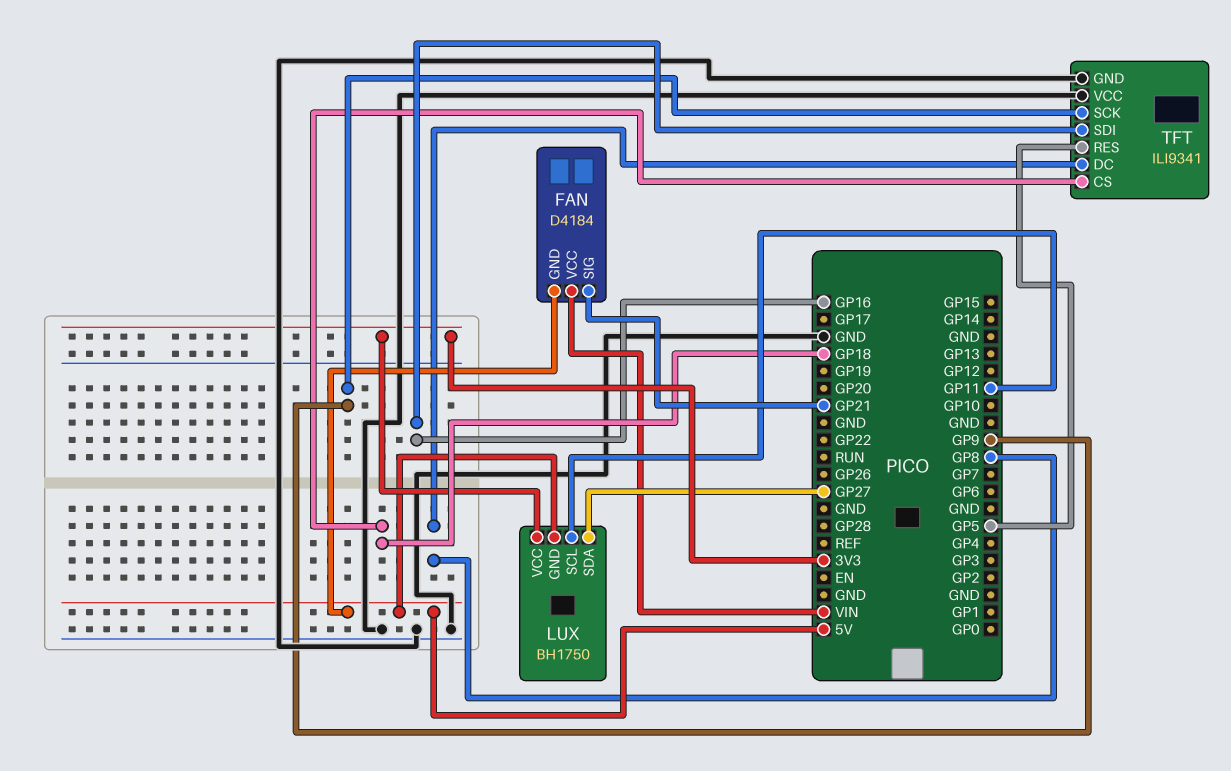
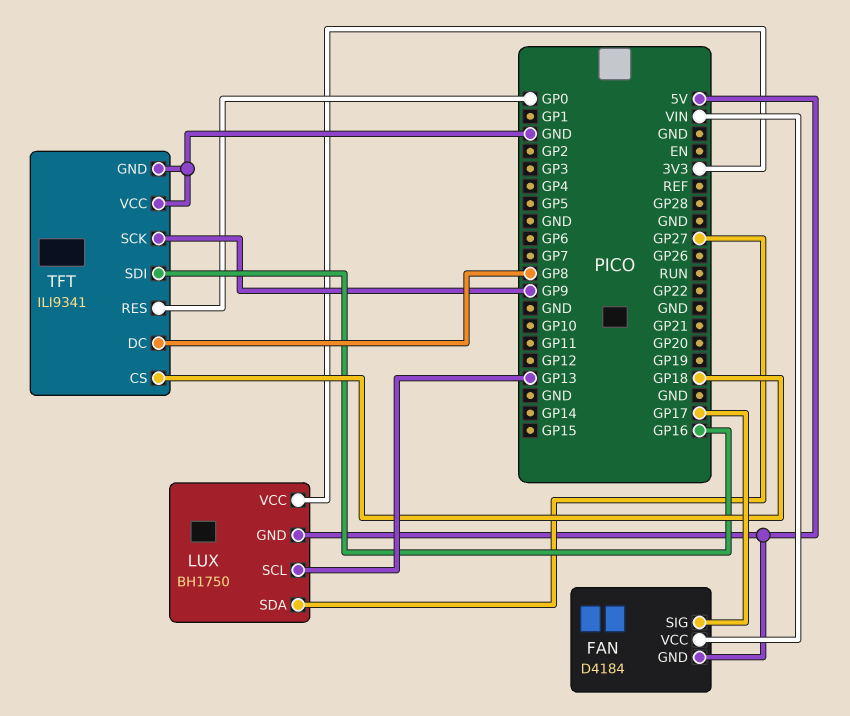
FAN pin SIG: GP21 -> GP17
LUX pin SCL: GP11 -> GP13
TFT pin RES: GP5 -> GP0

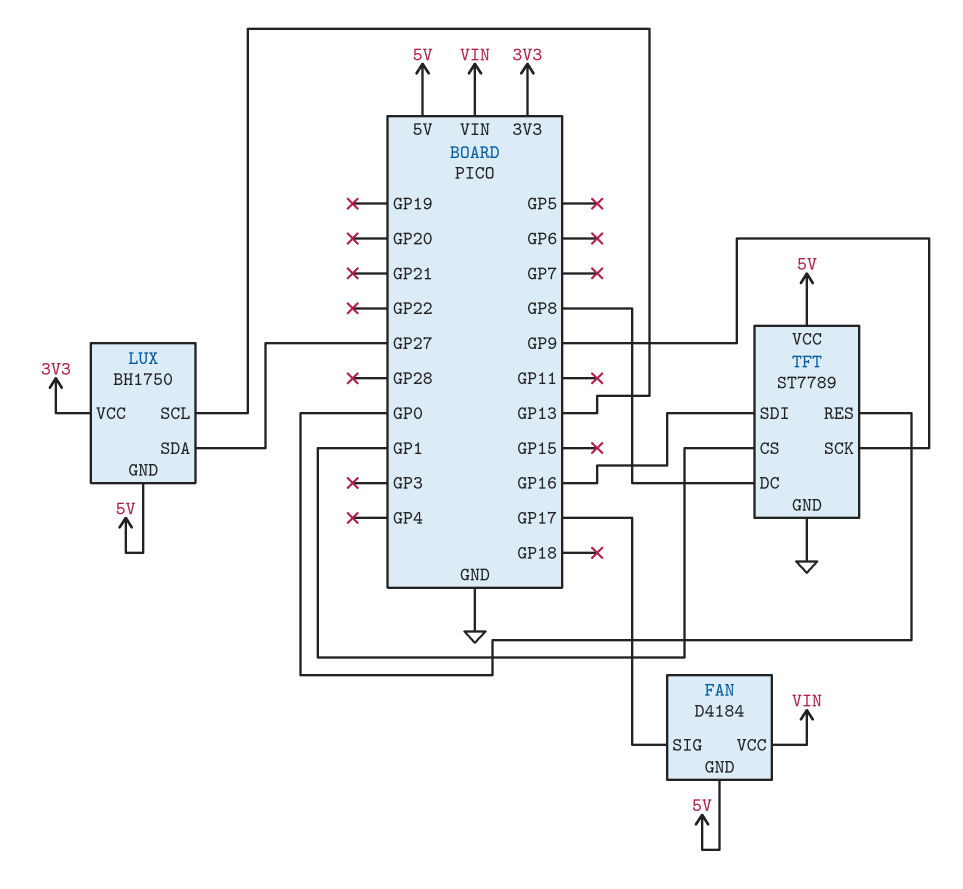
TFT: ILI9341 -> ST7789
TFT pin CS: GP18 -> GP1
TFT pin VCC: GND -> 5V

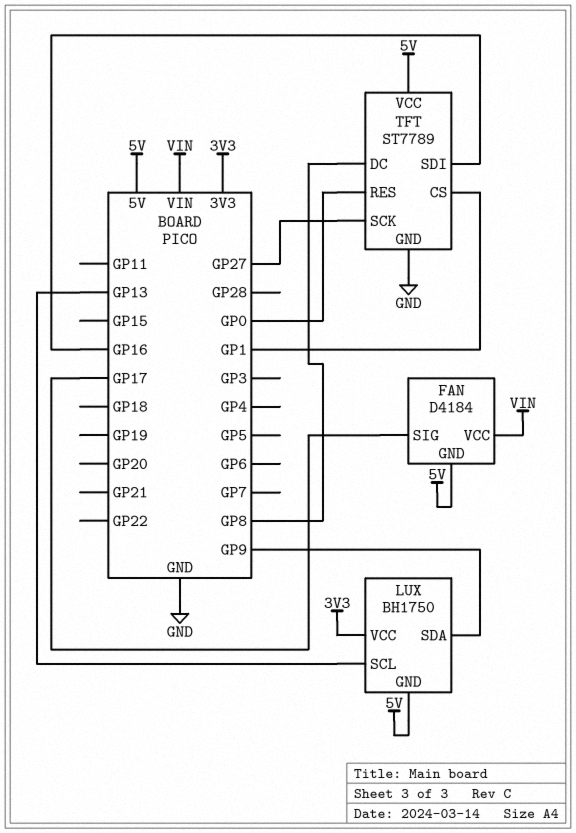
LUX pin SDA: GP27 -> GP9
TFT pin SCK: GP9 -> GP27

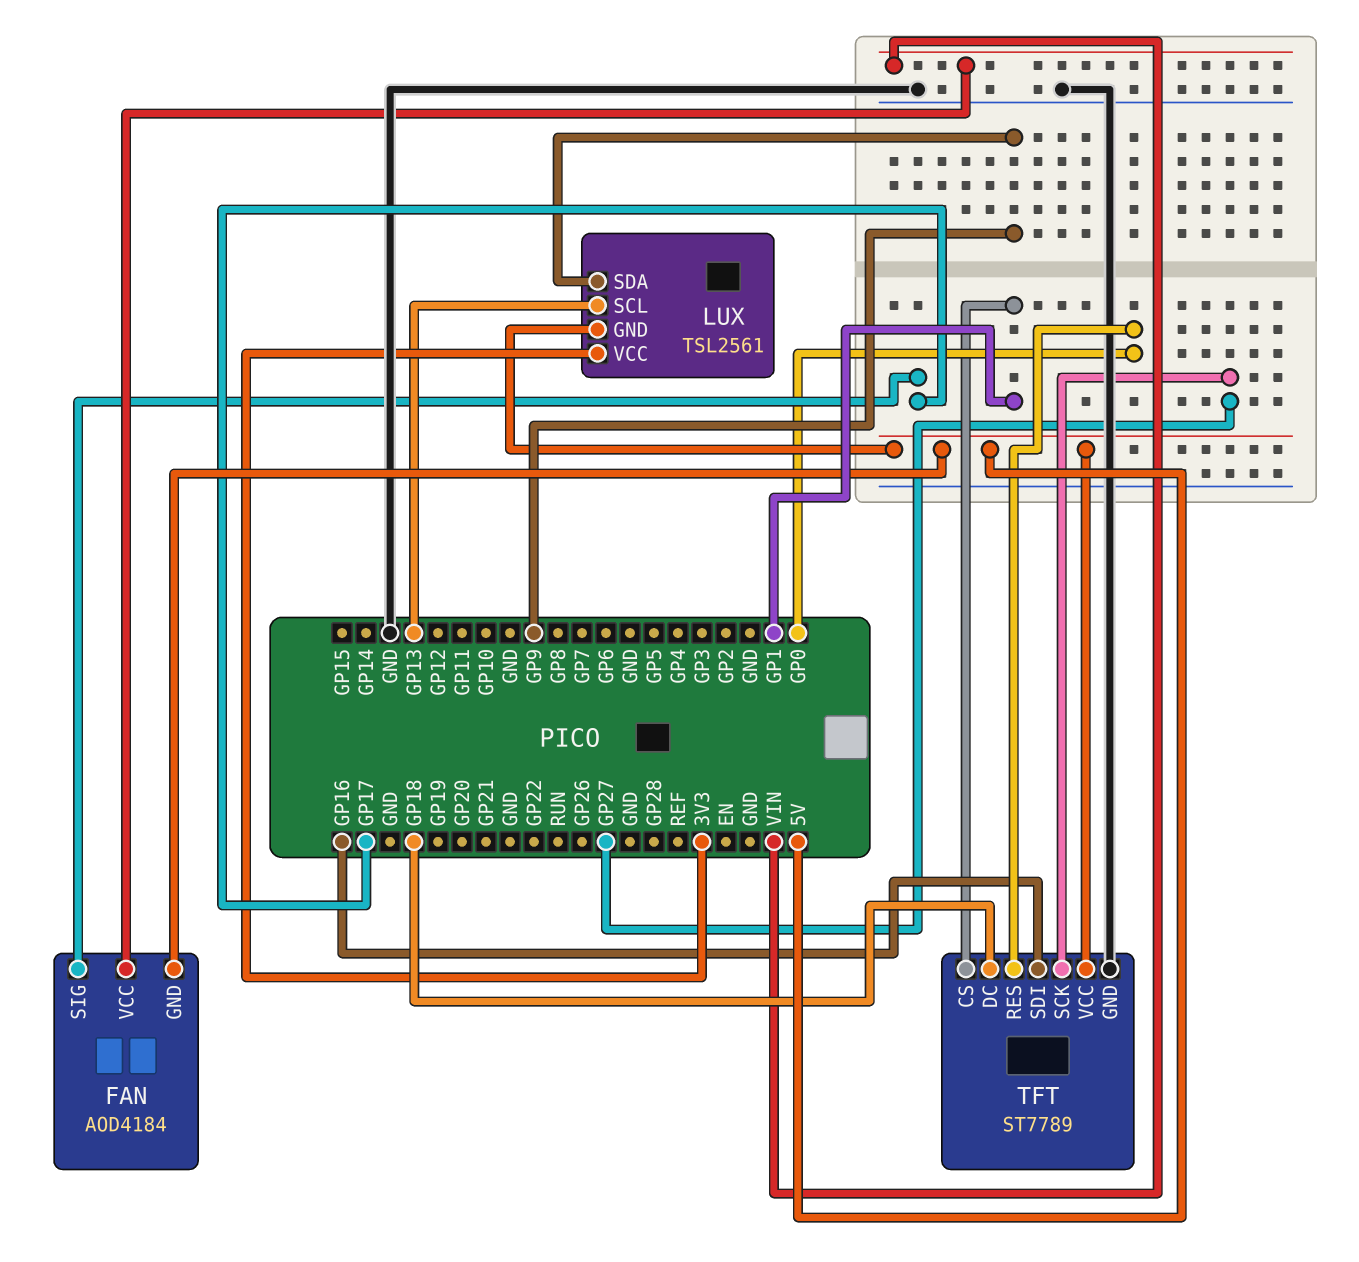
FAN: D4184 -> AOD4184
LUX: BH1750 -> TSL2561
TFT pin DC: GP8 -> GP18

